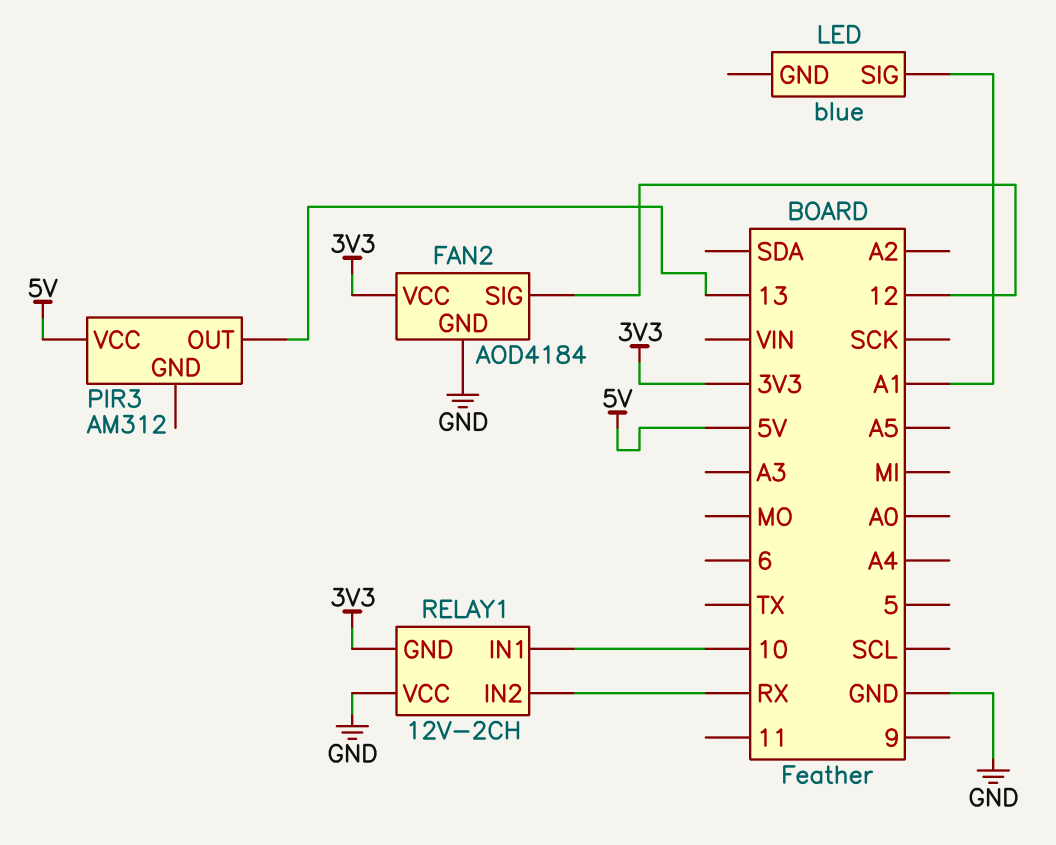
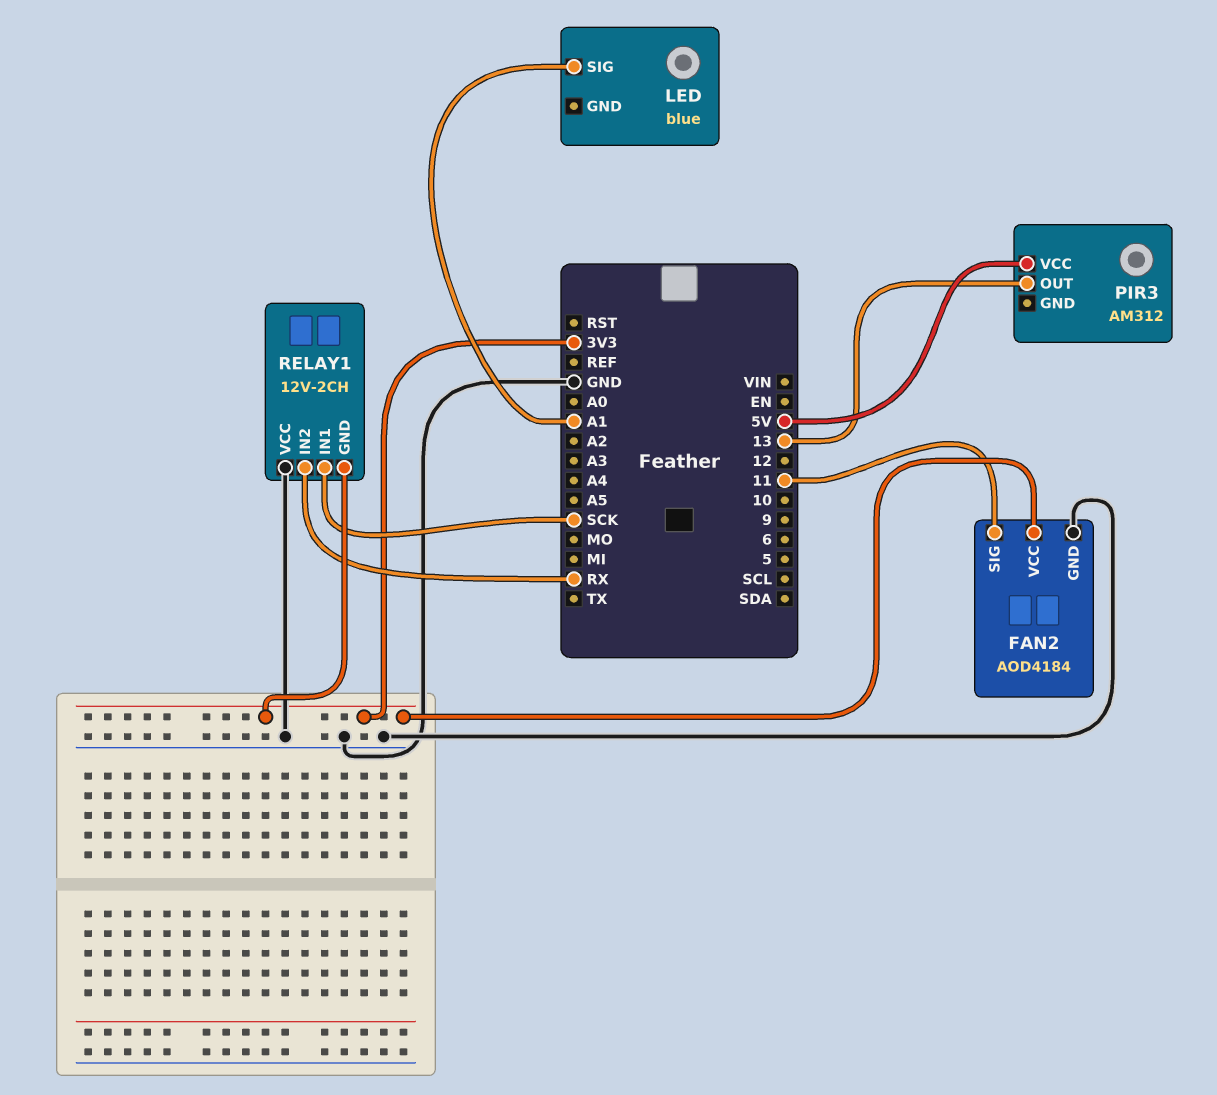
FAN2 pin SIG: 12 -> 11
RELAY1 pin IN1: 10 -> SCK

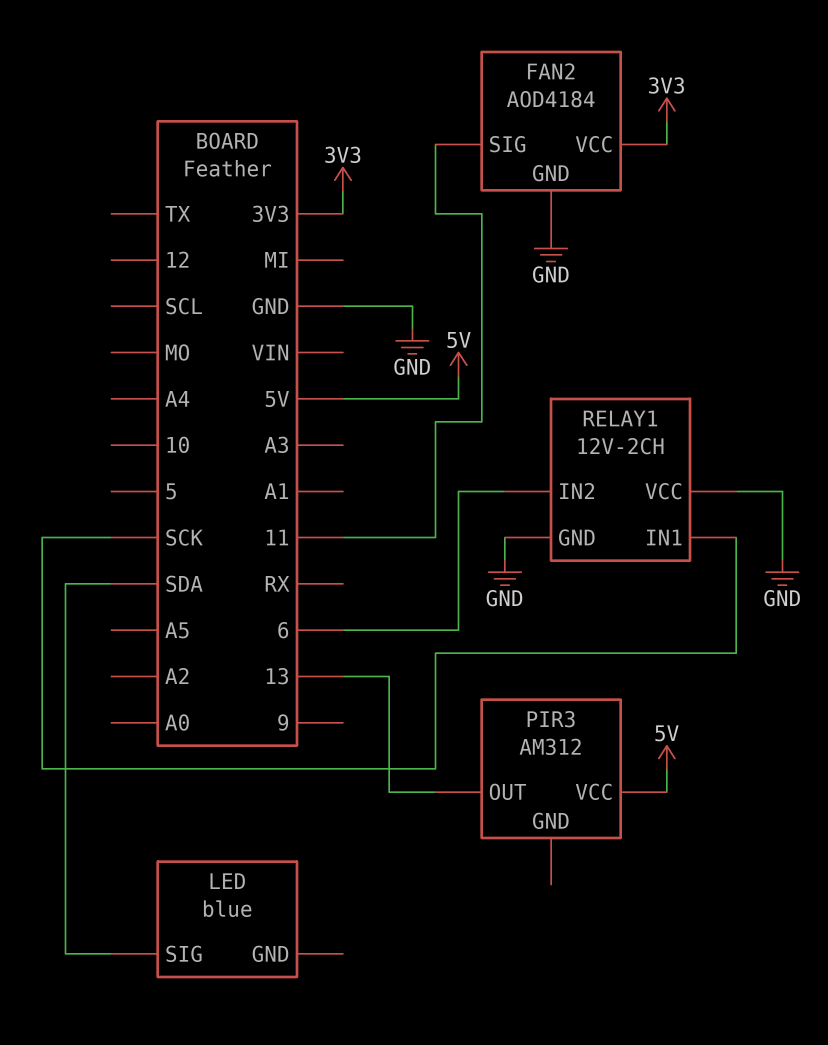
LED pin SIG: A1 -> SDA
RELAY1 pin GND: 3V3 -> GND
RELAY1 pin IN2: RX -> 6

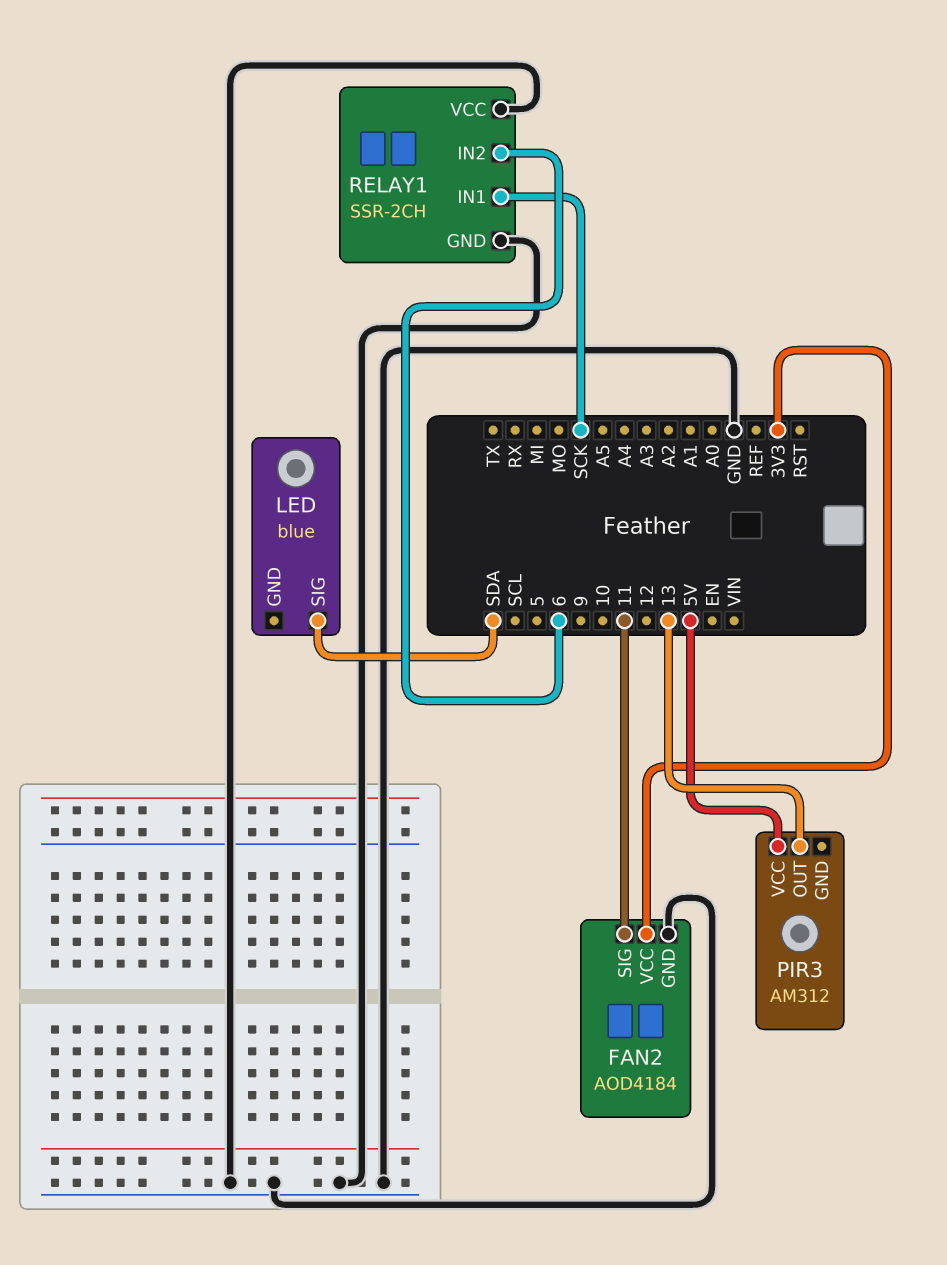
RELAY1: 12V-2CH -> SSR-2CH

